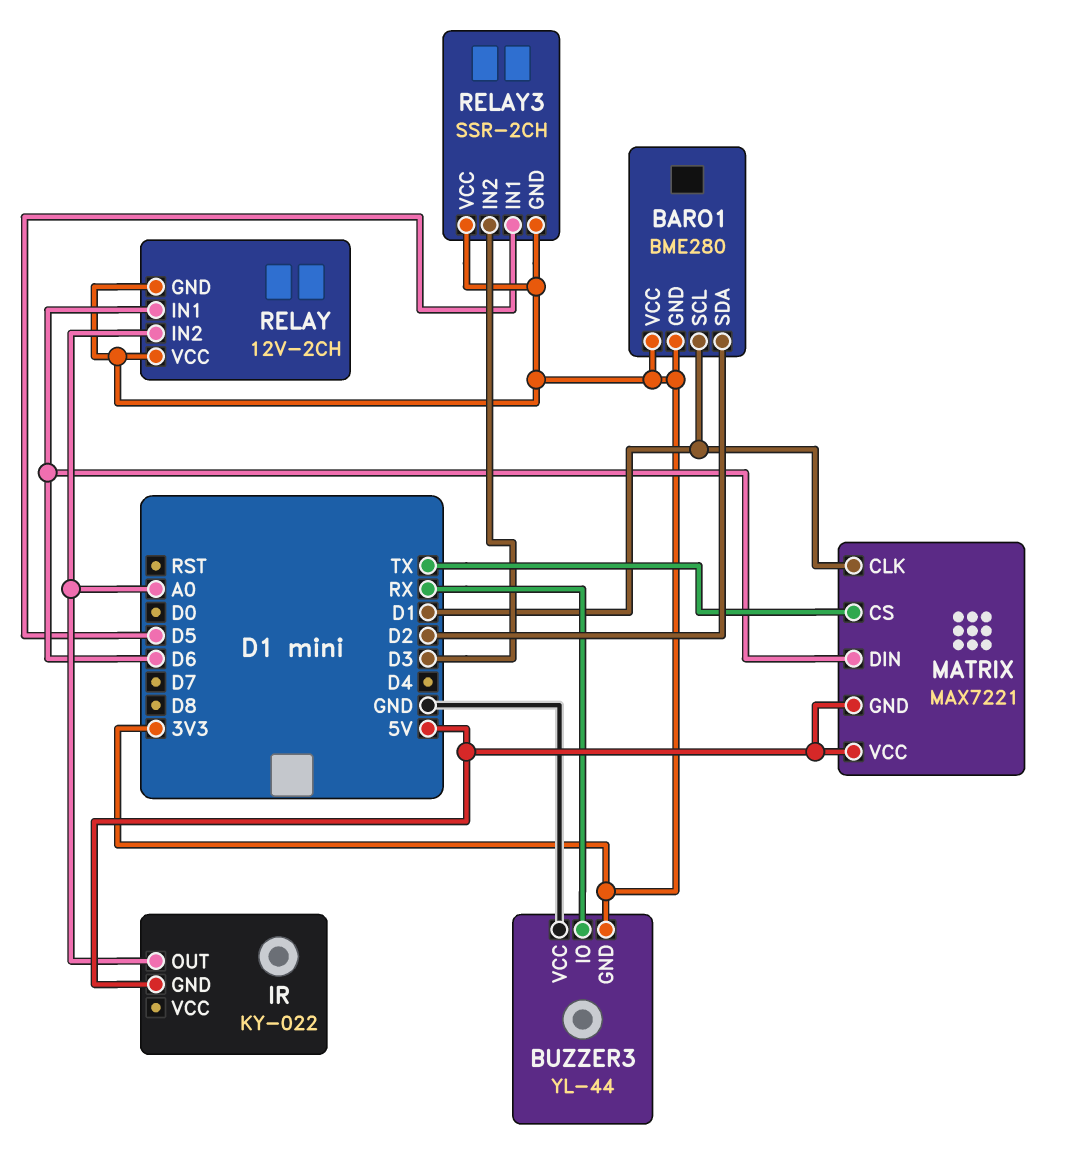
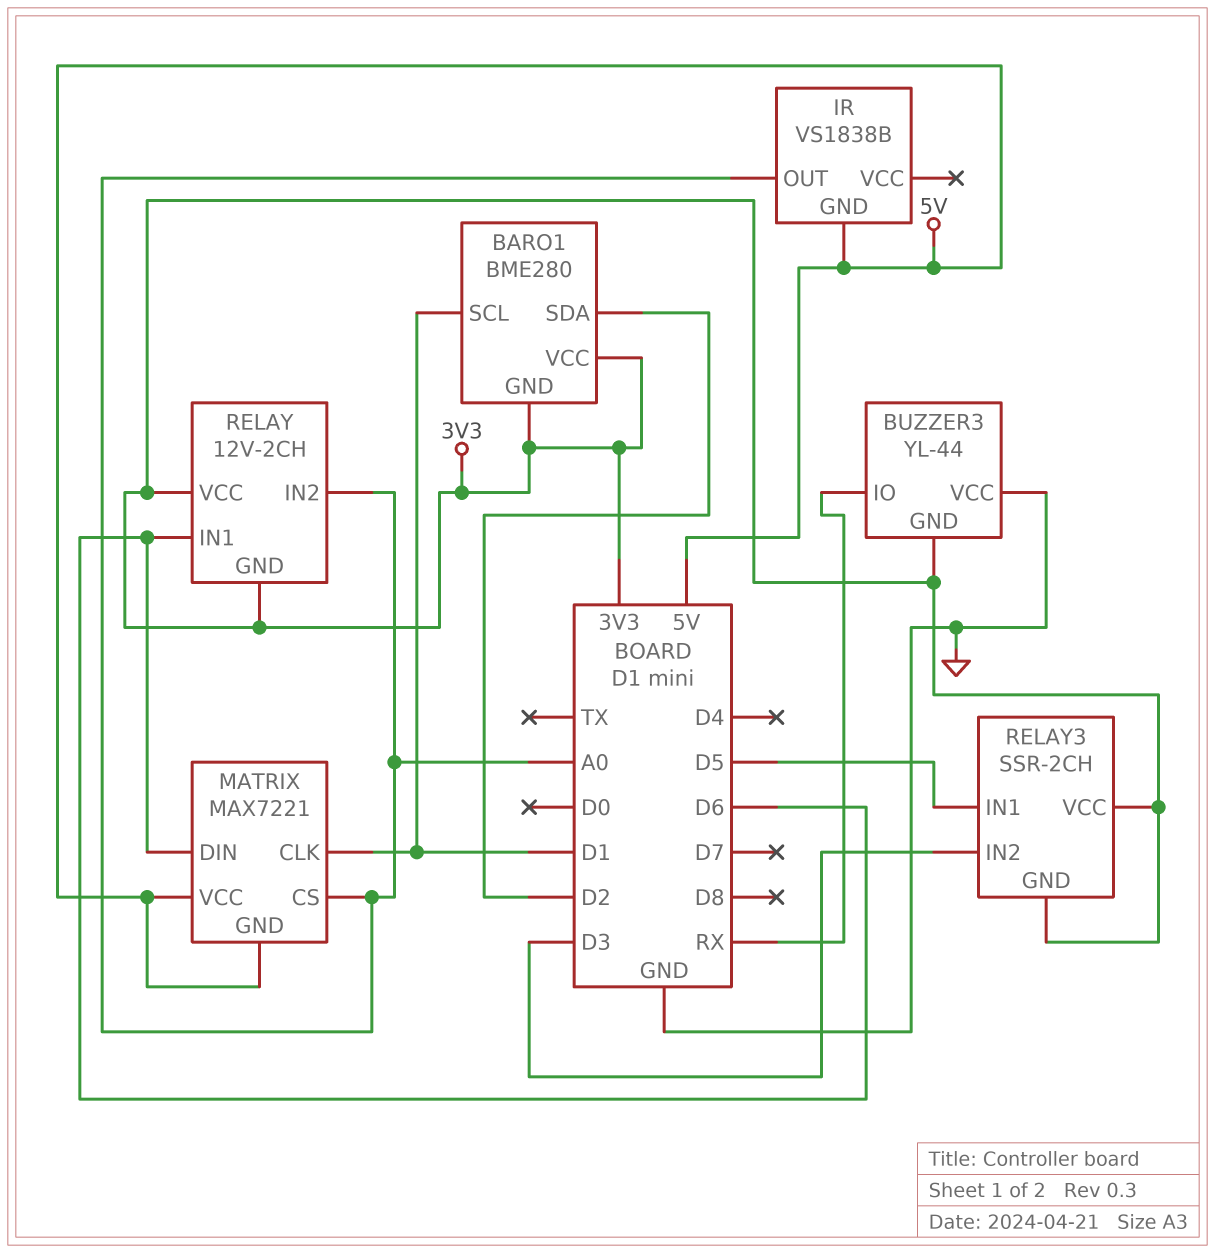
IR: KY-022 -> VS1838B
MATRIX pin CS: TX -> A0

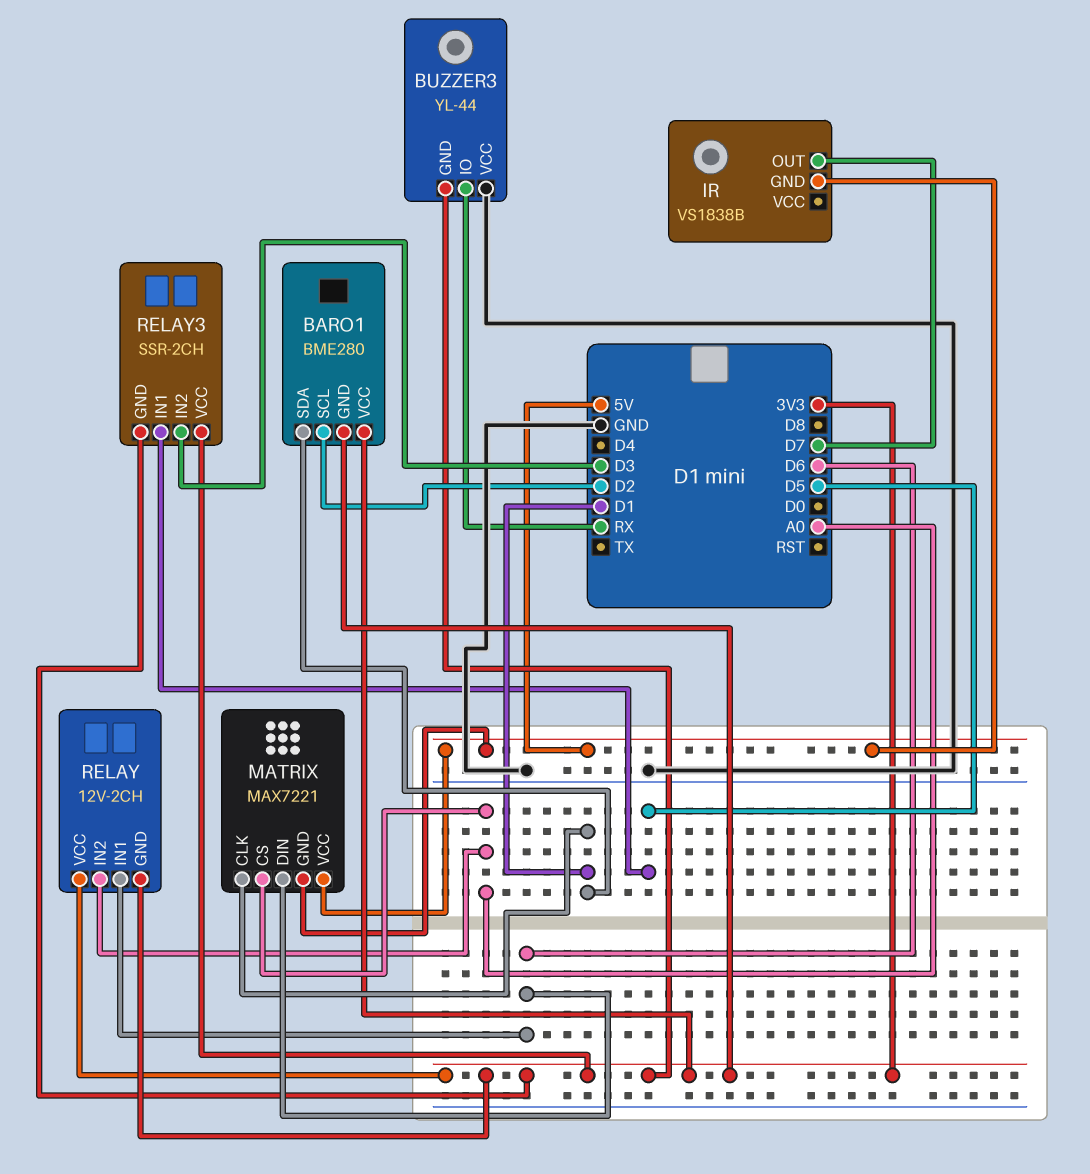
BARO1 pin SCL: D1 -> D2
BARO1 pin SDA: D2 -> D1
IR pin OUT: A0 -> D7

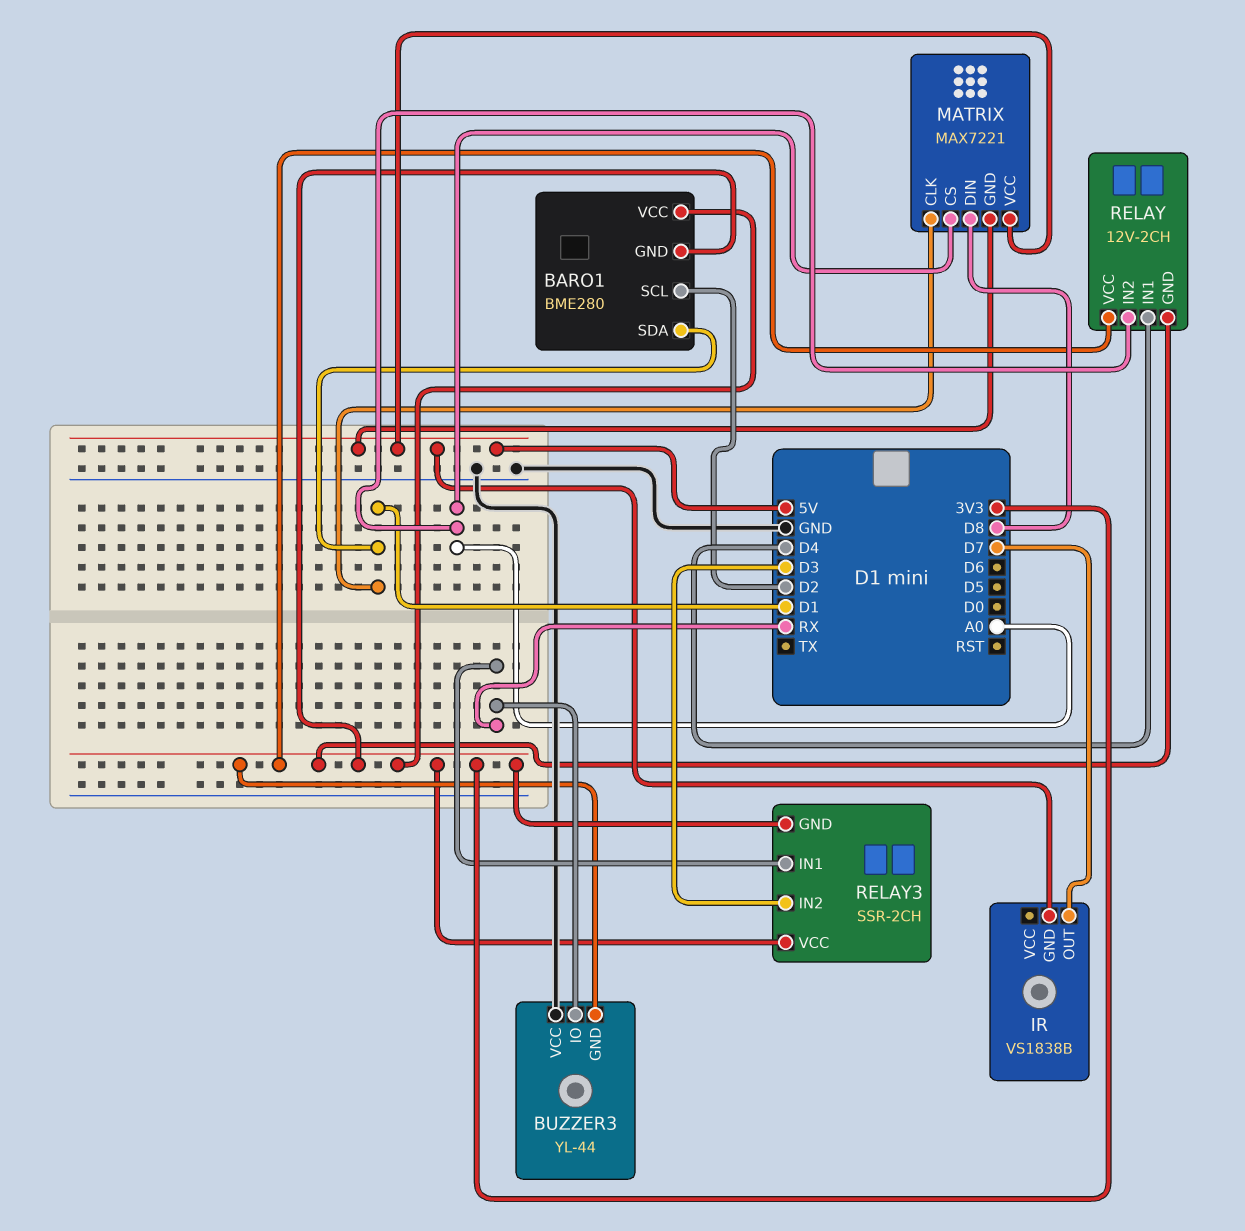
MATRIX pin DIN: D6 -> D8
RELAY pin IN1: D6 -> D4
RELAY3 pin IN1: D5 -> RX

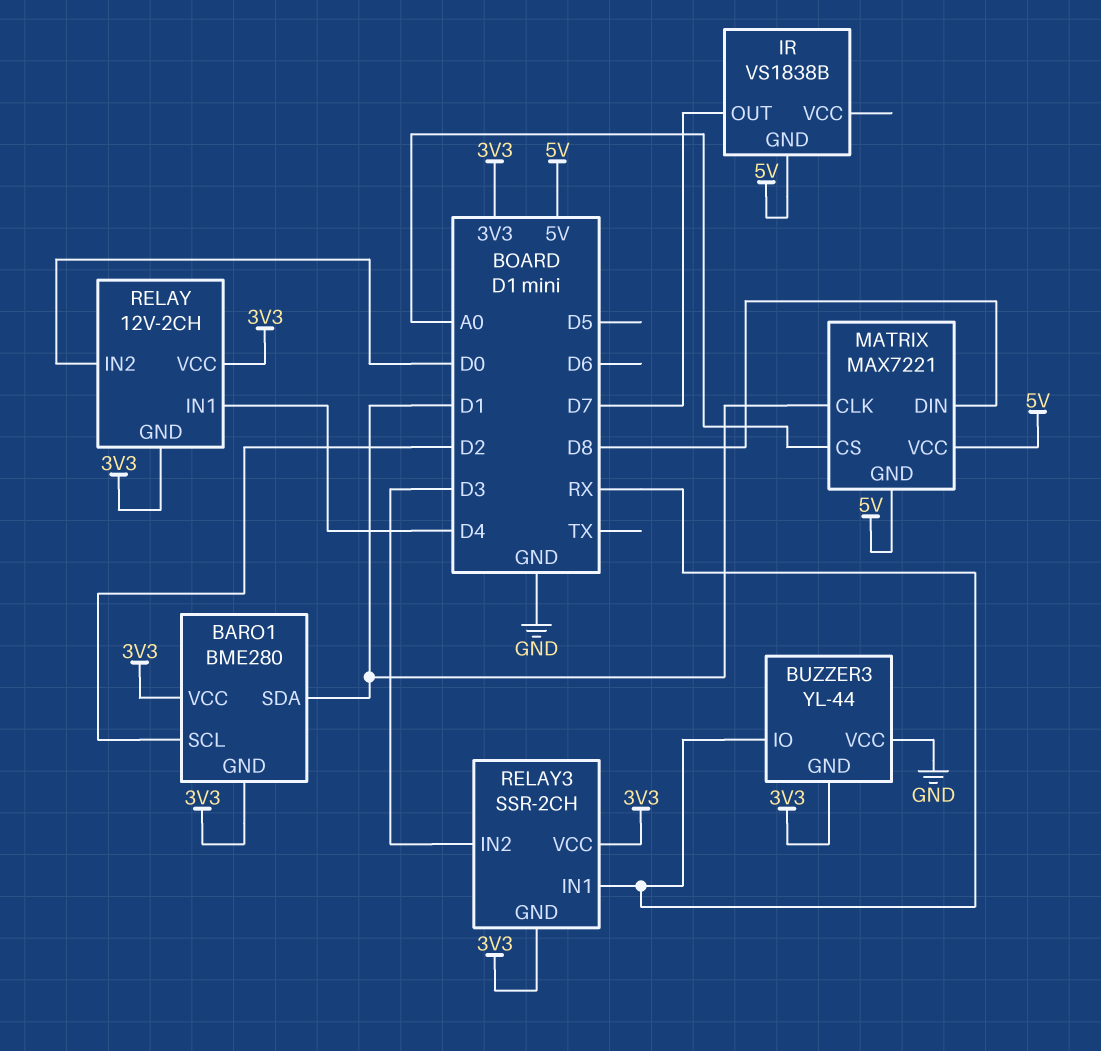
RELAY pin IN2: A0 -> D0

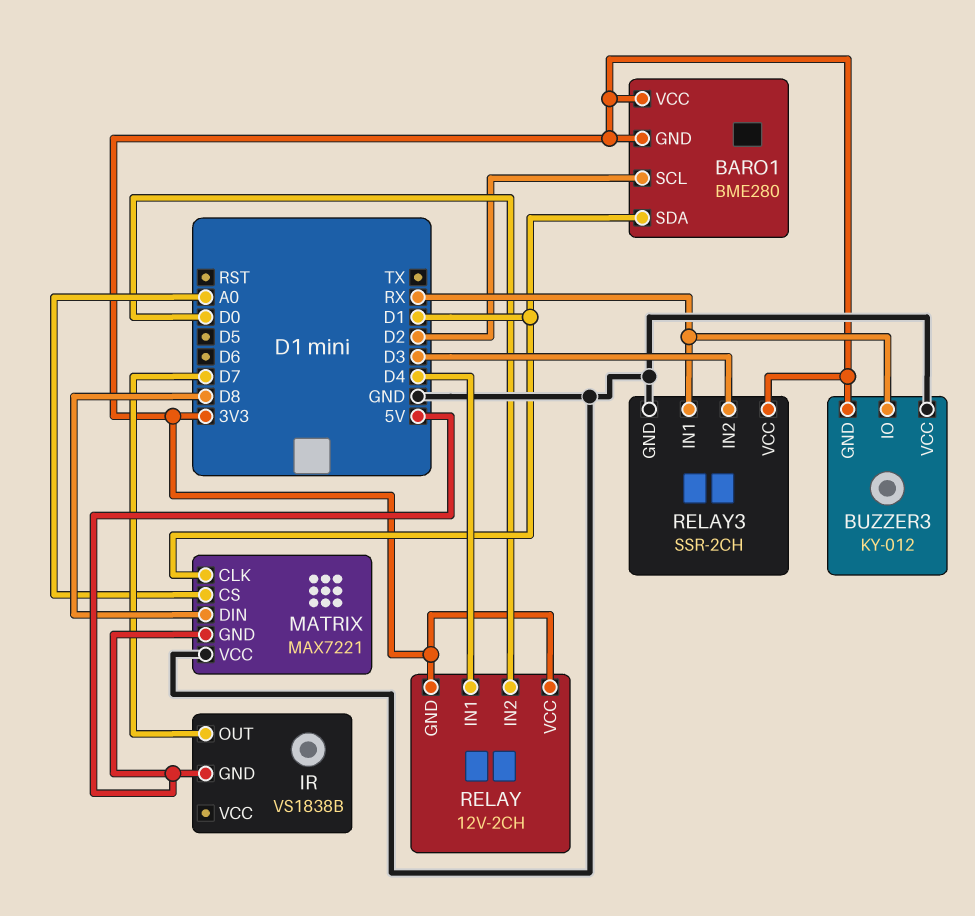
BUZZER3: YL-44 -> KY-012
MATRIX pin VCC: 5V -> GND
RELAY3 pin GND: 3V3 -> GND

